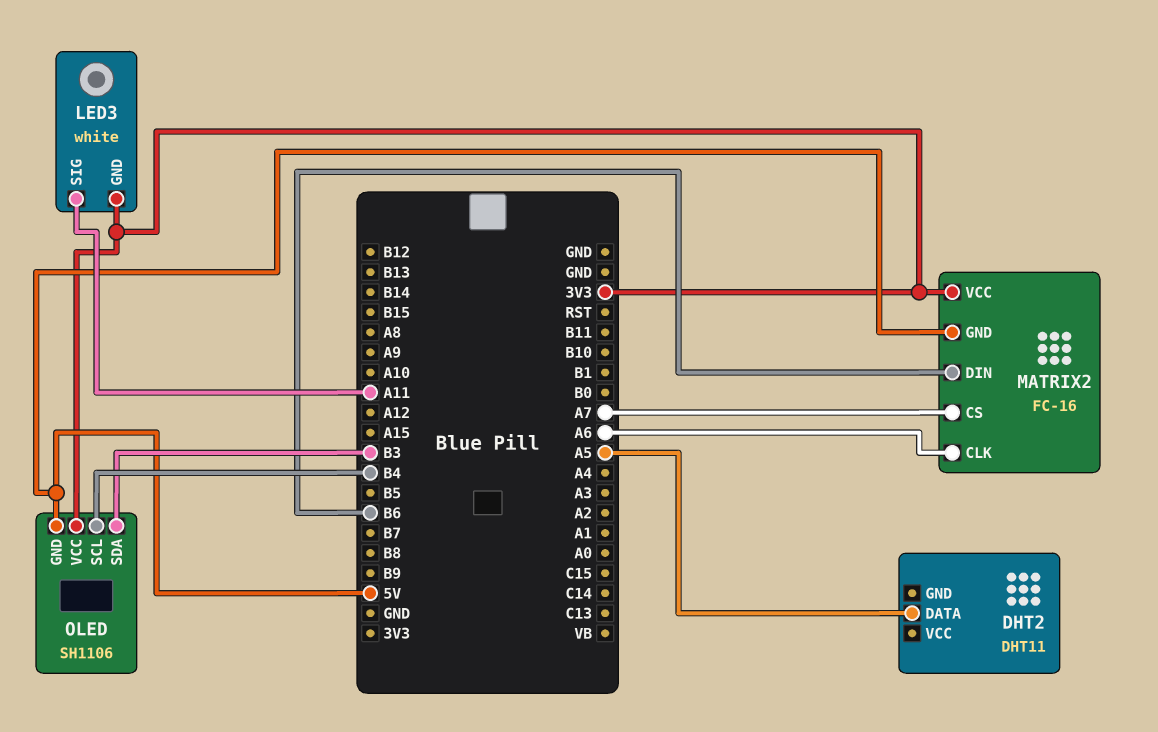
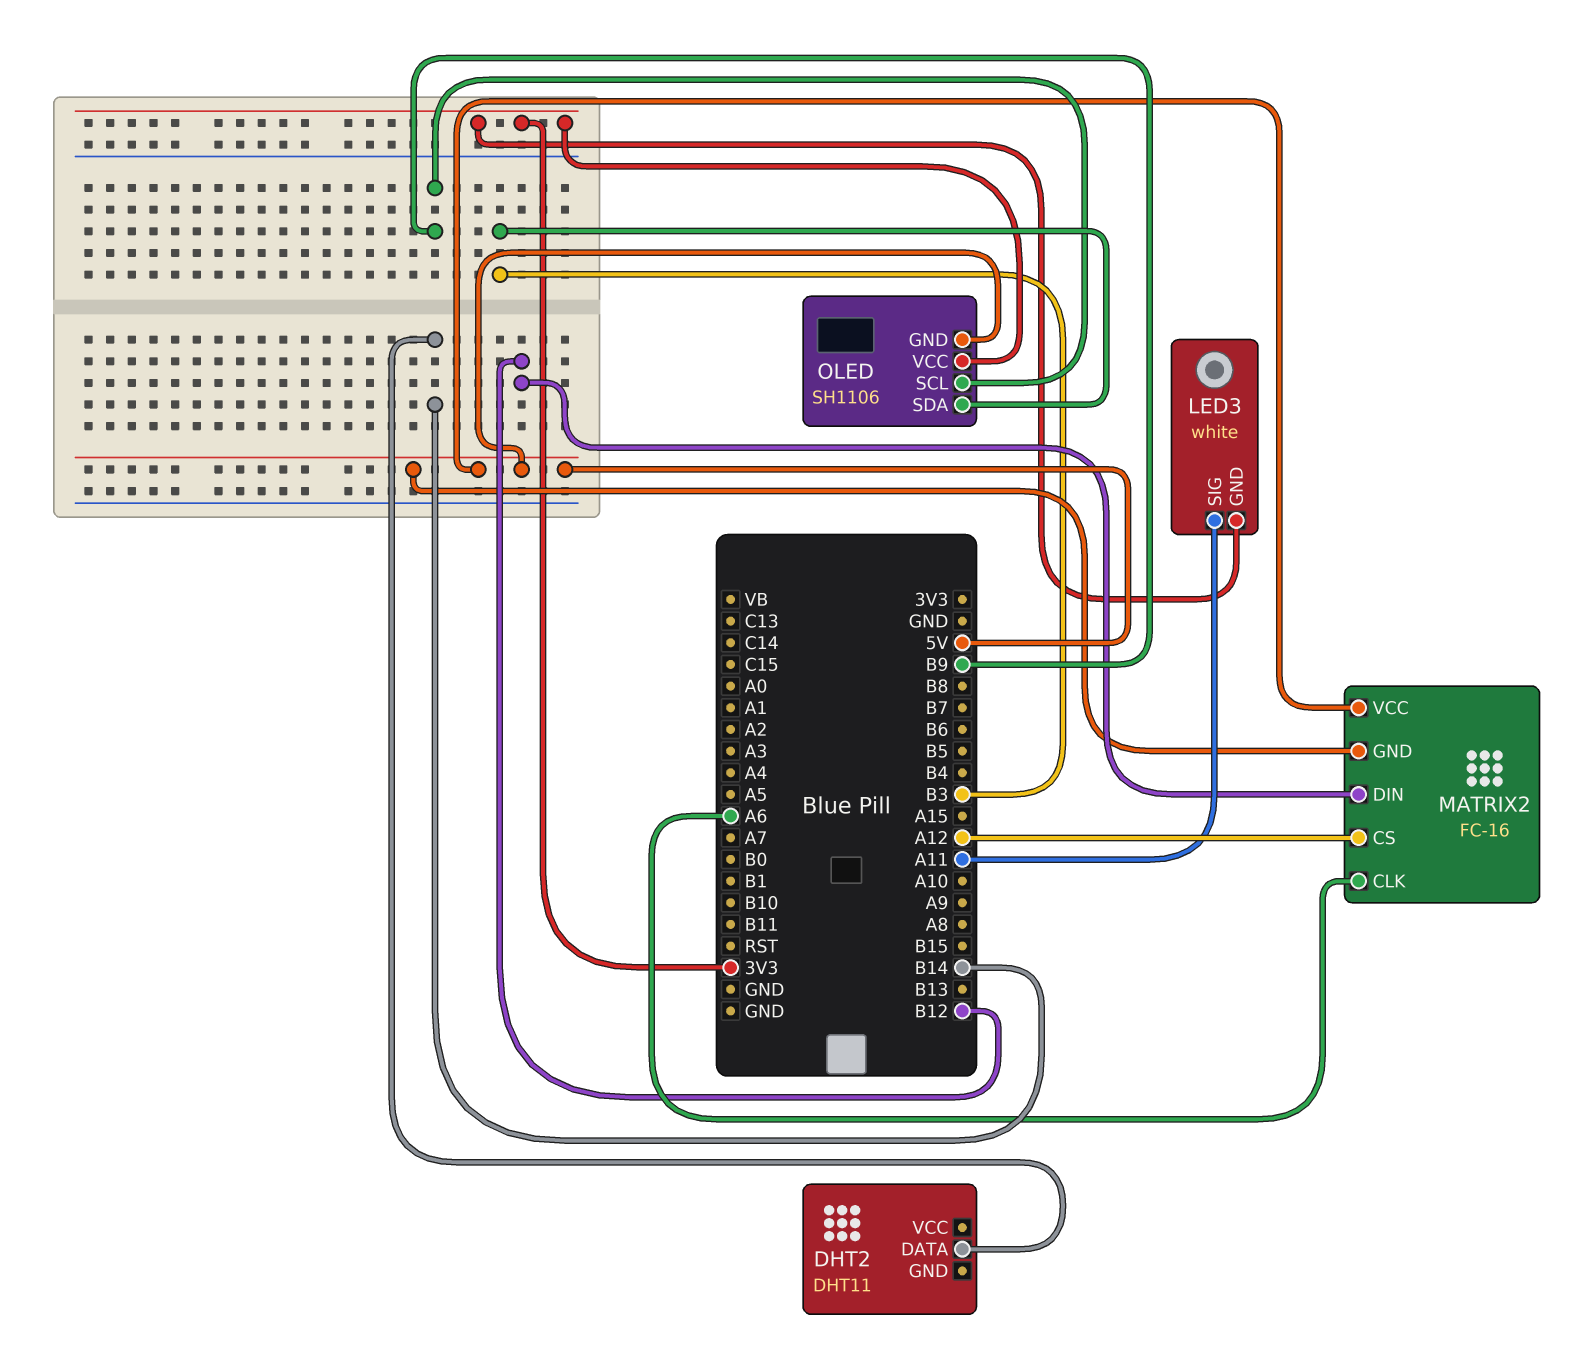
DHT2 pin DATA: A5 -> B14
MATRIX2 pin CS: A7 -> A12
MATRIX2 pin DIN: B6 -> B12
MATRIX2 pin VCC: 3V3 -> 5V
OLED pin SCL: B4 -> B9

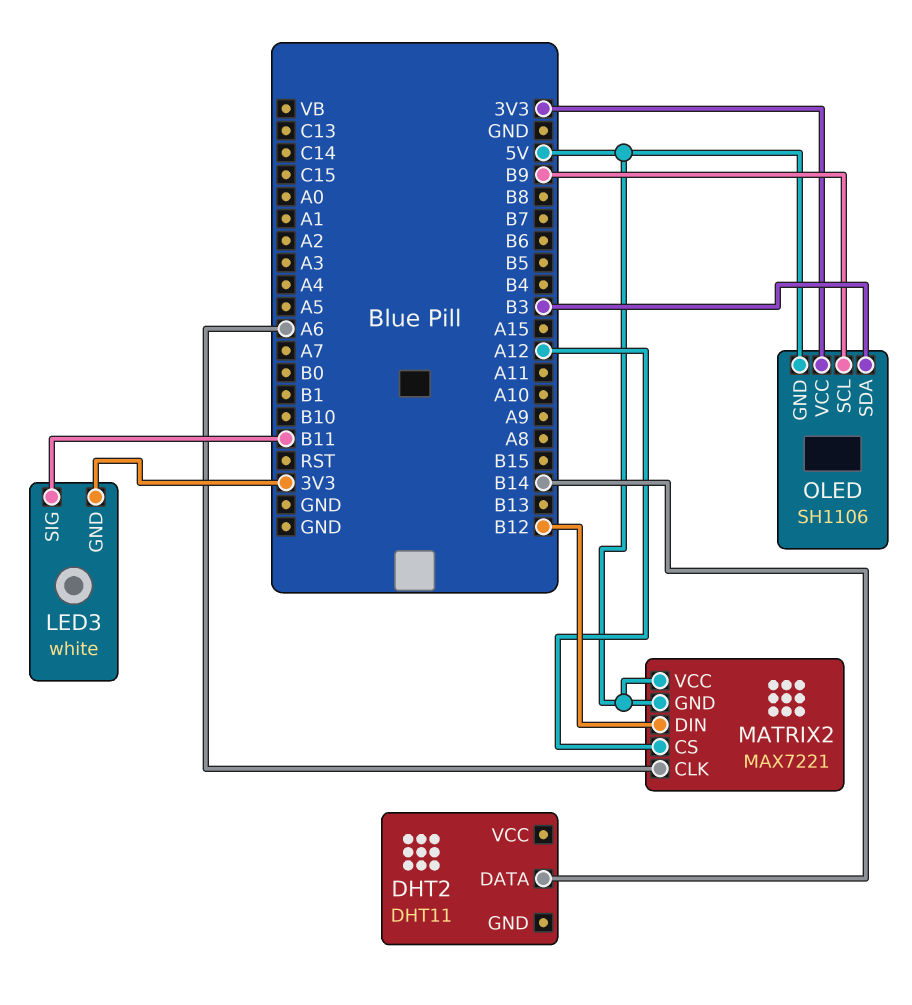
LED3 pin SIG: A11 -> B11
MATRIX2: FC-16 -> MAX7221

